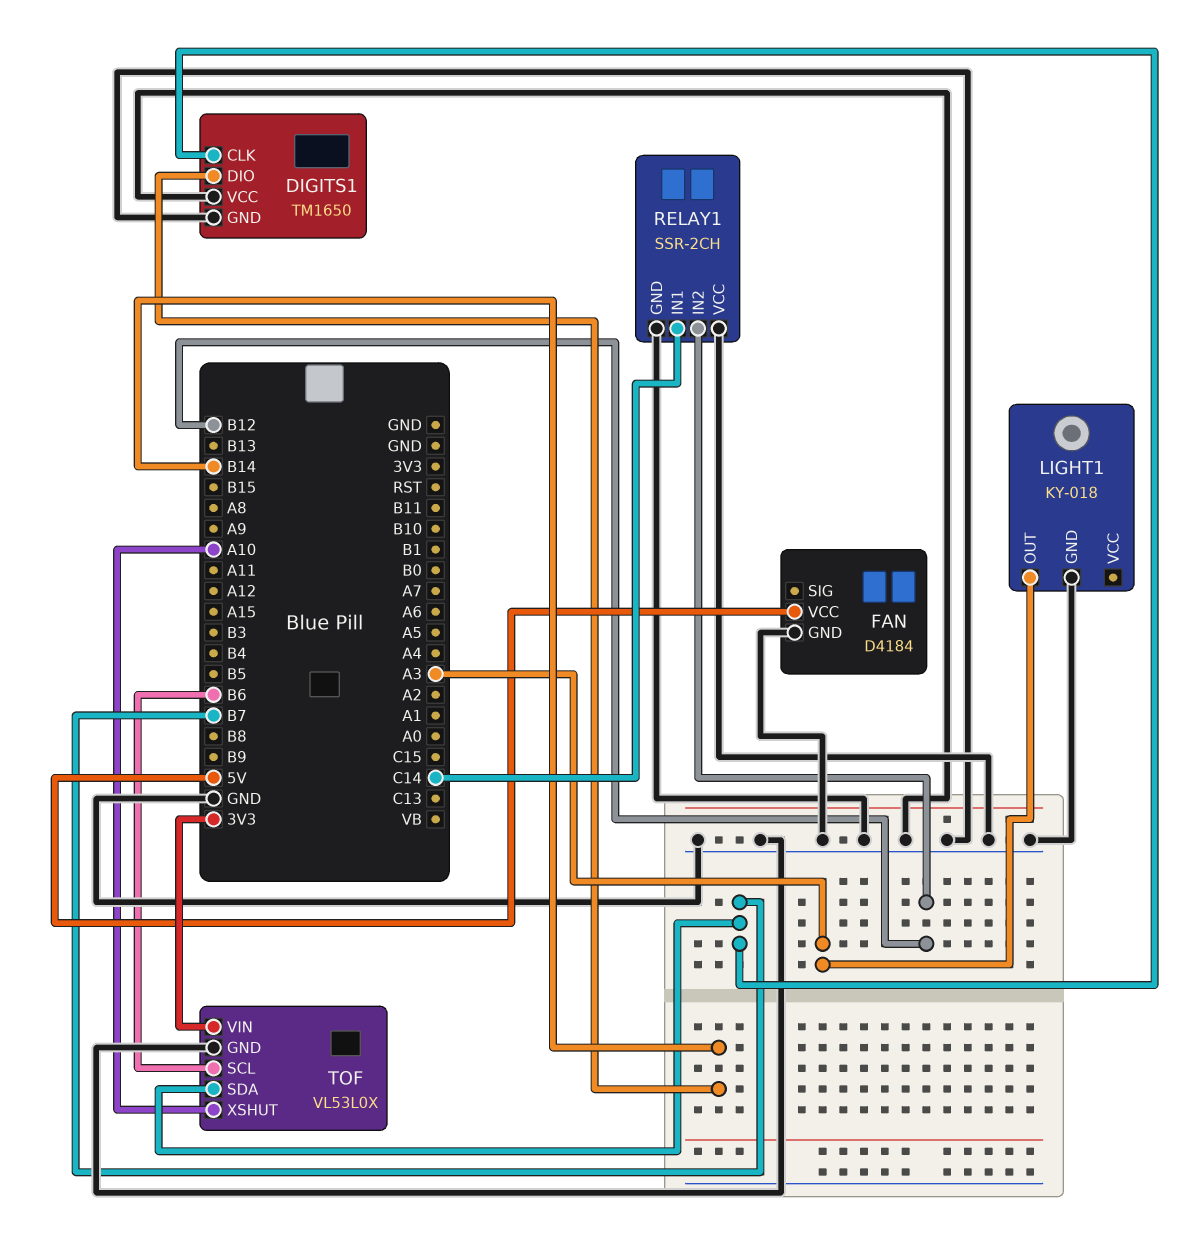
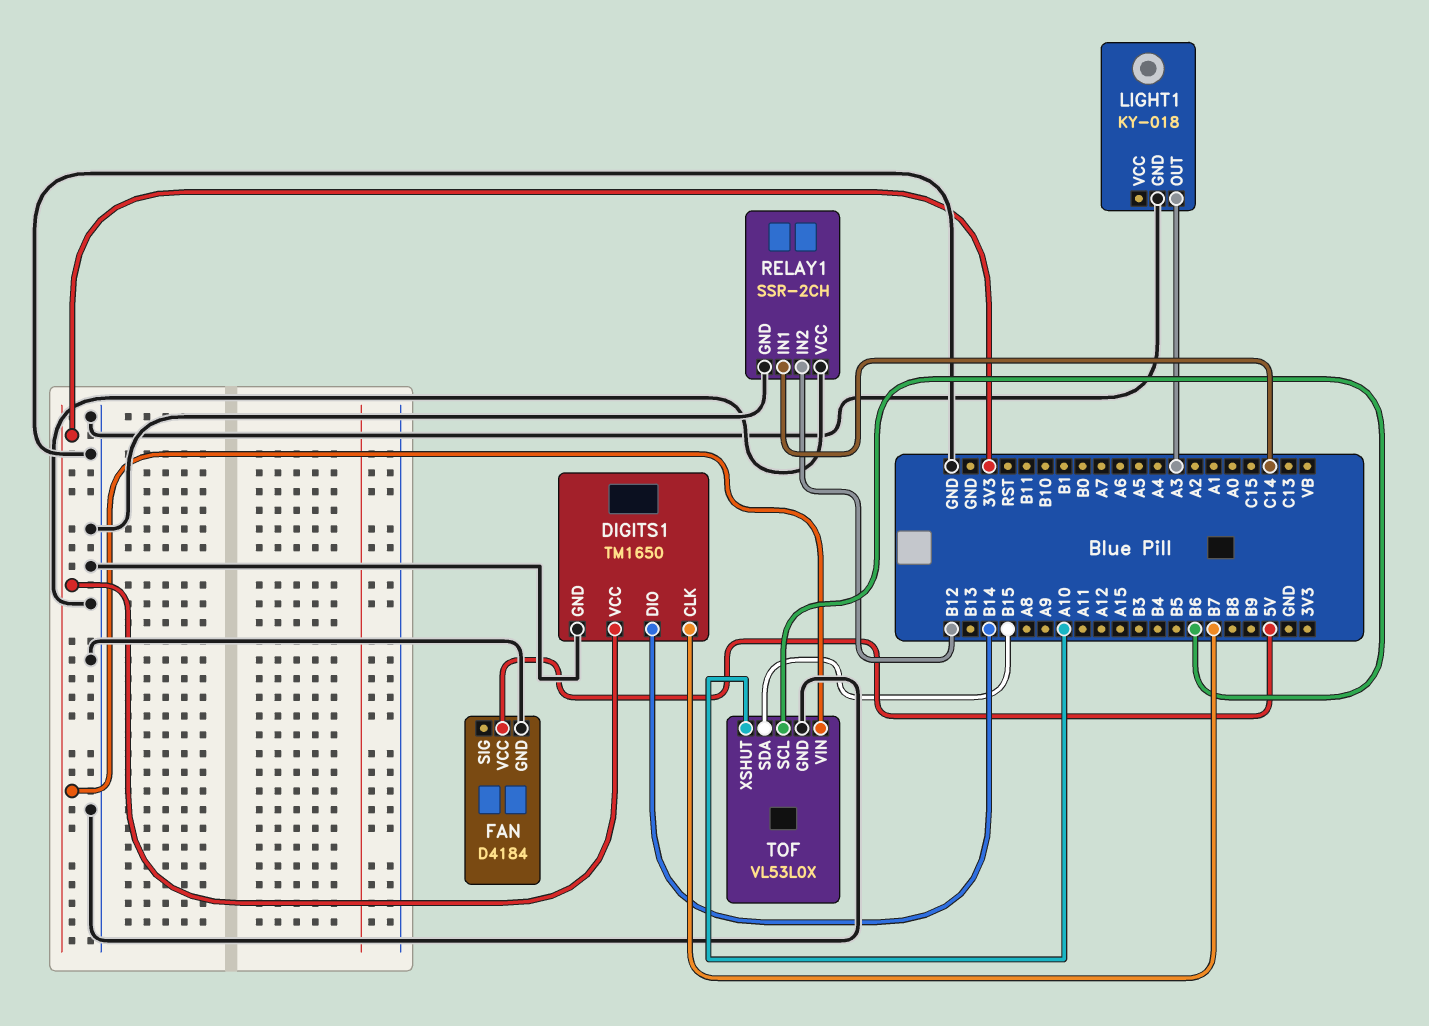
DIGITS1 pin VCC: GND -> 3V3
TOF pin SDA: B7 -> B15

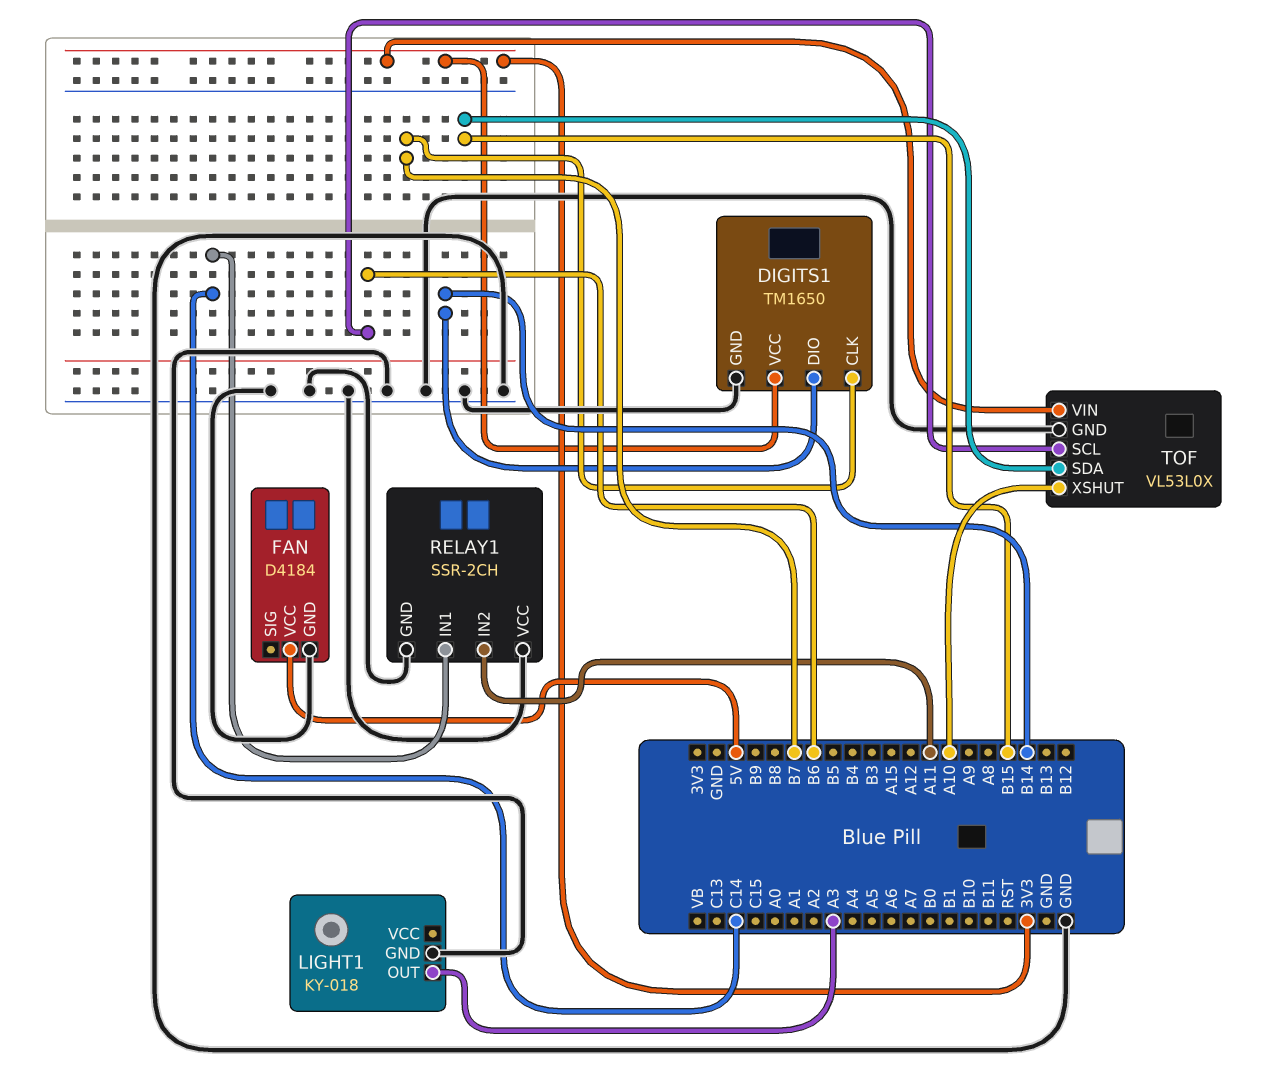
RELAY1 pin IN2: B12 -> A11

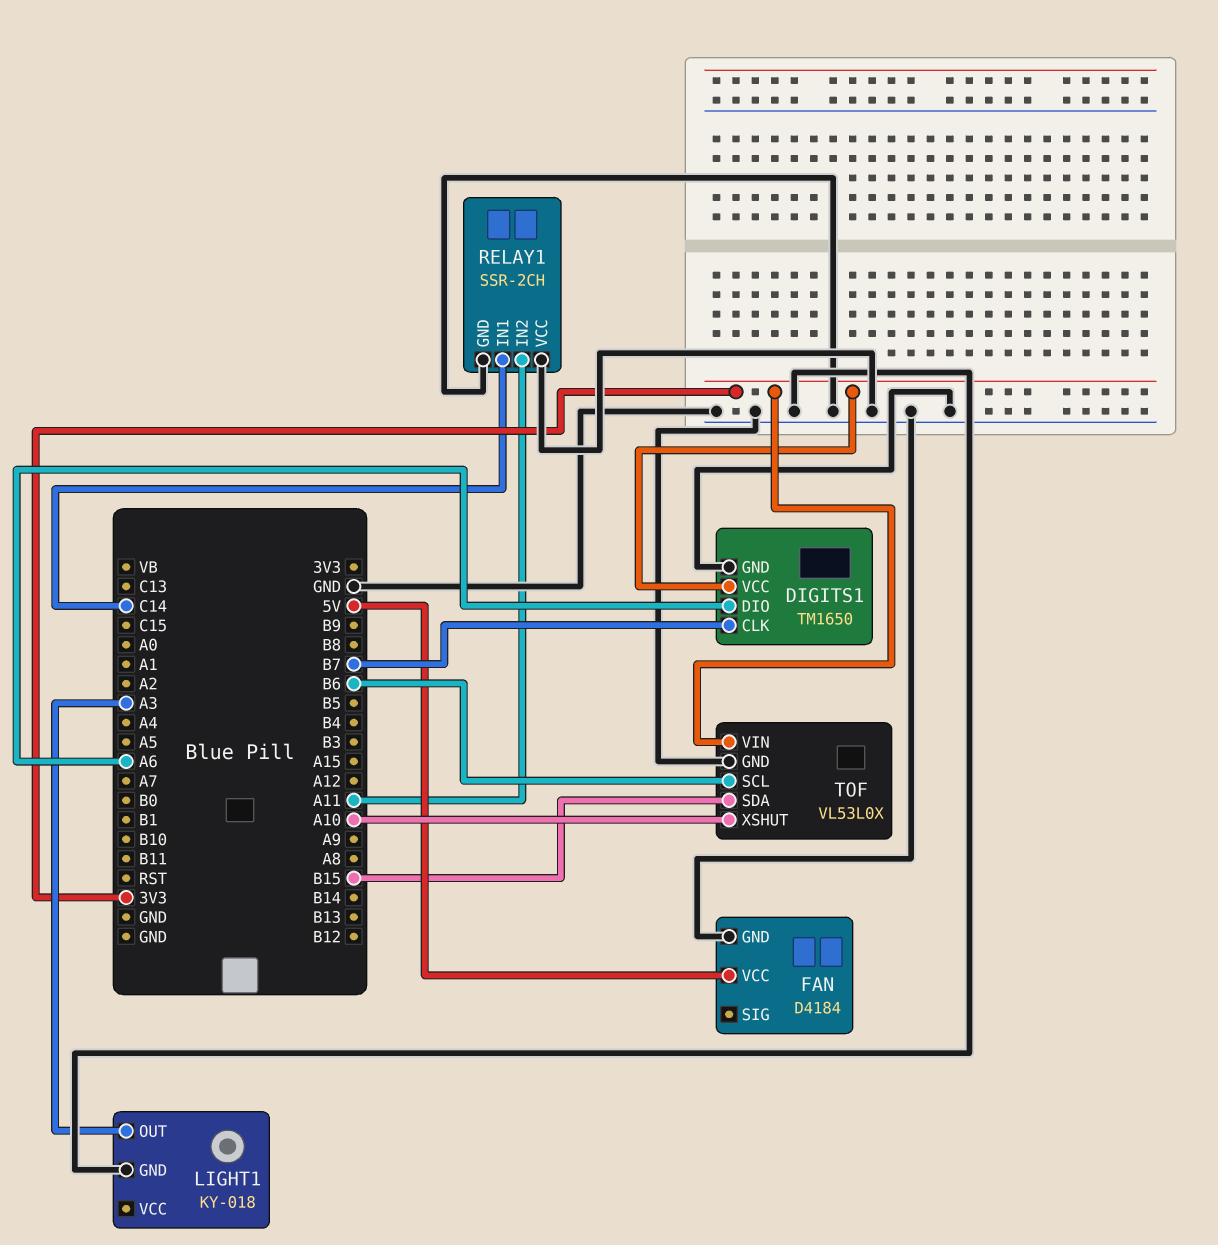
DIGITS1 pin DIO: B14 -> A6

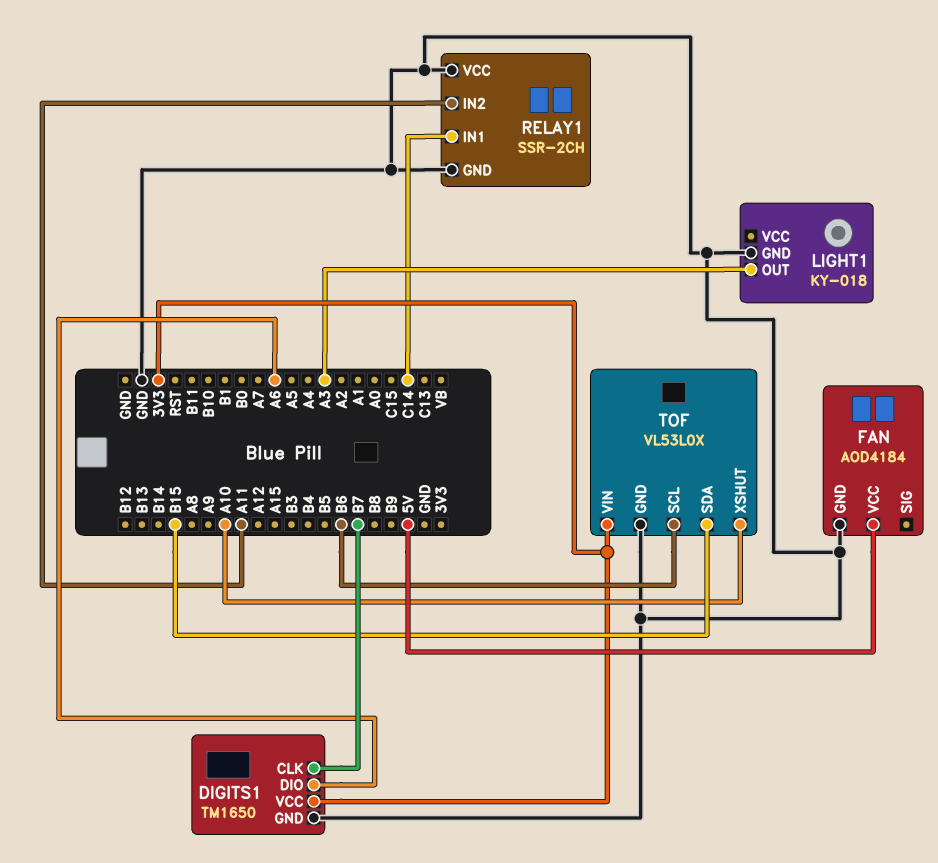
FAN: D4184 -> AOD4184

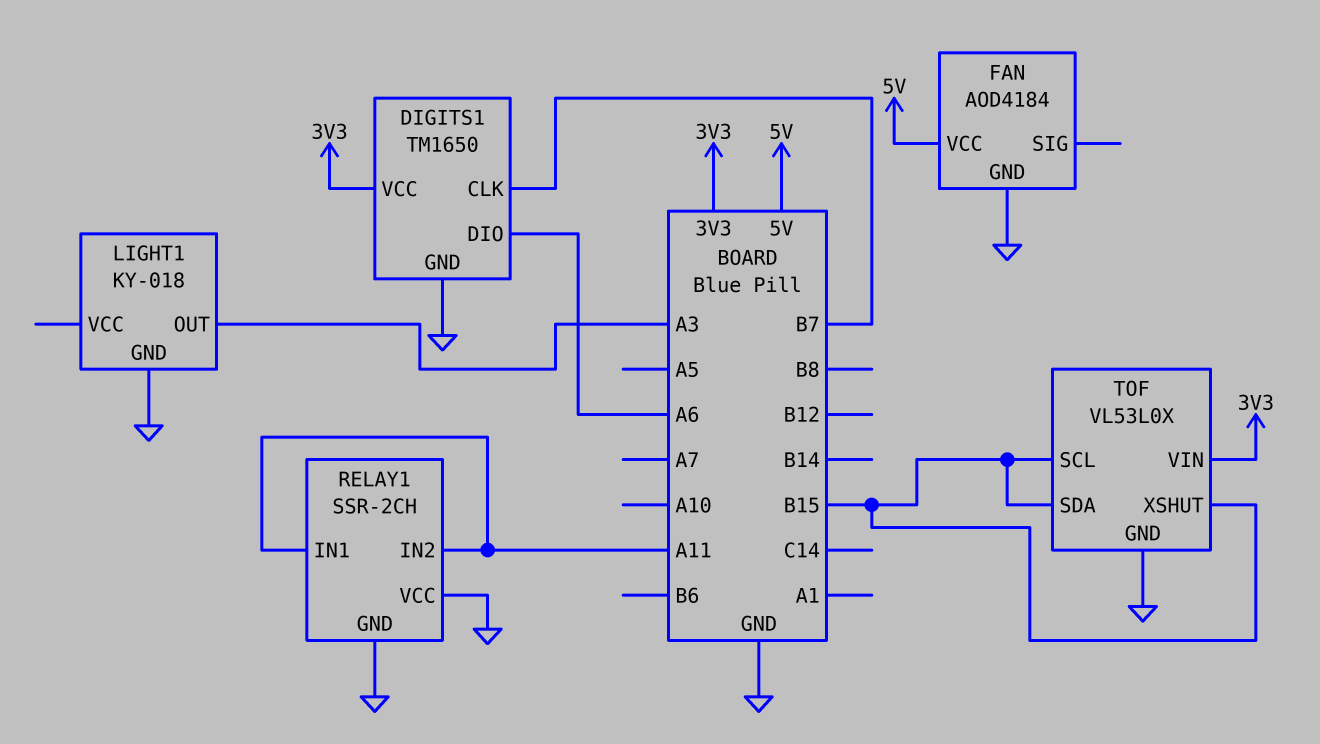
RELAY1 pin IN1: C14 -> A11
TOF pin SCL: B6 -> B15
TOF pin XSHUT: A10 -> B15

